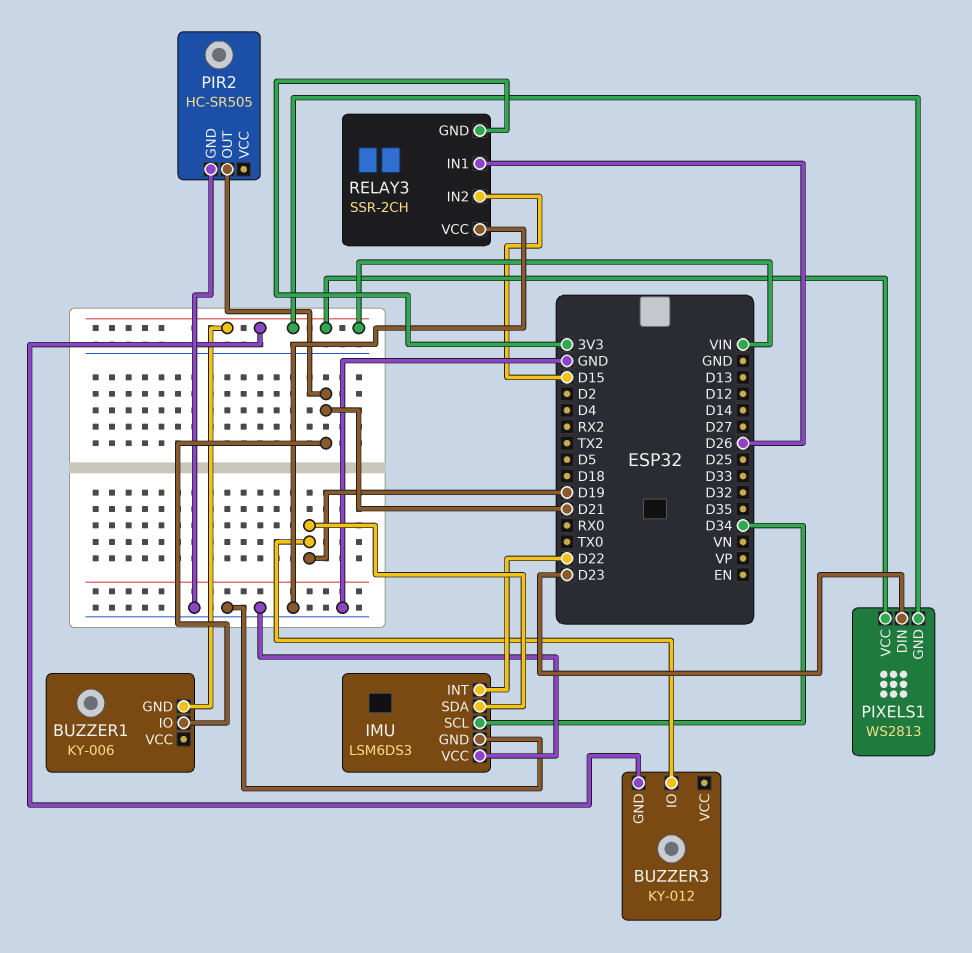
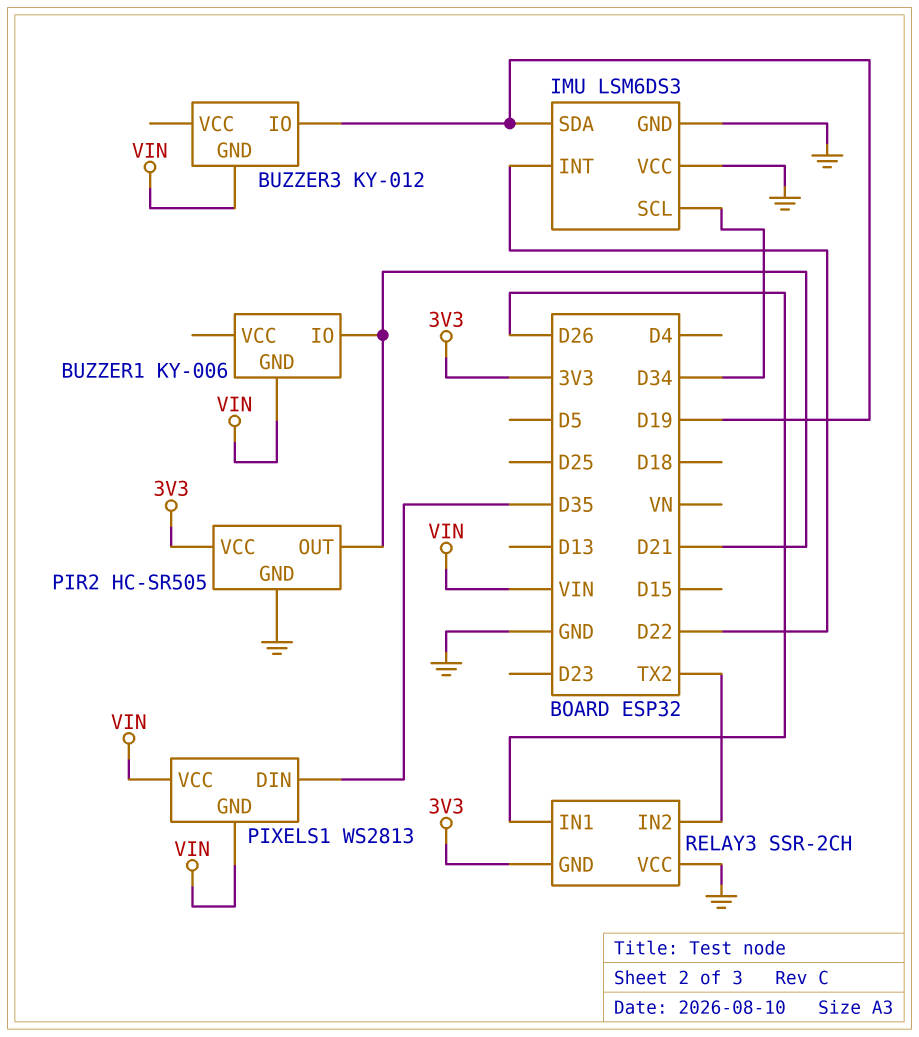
PIR2 pin VCC: none -> 3V3
PIXELS1 pin DIN: D23 -> D35
RELAY3 pin IN2: D15 -> TX2

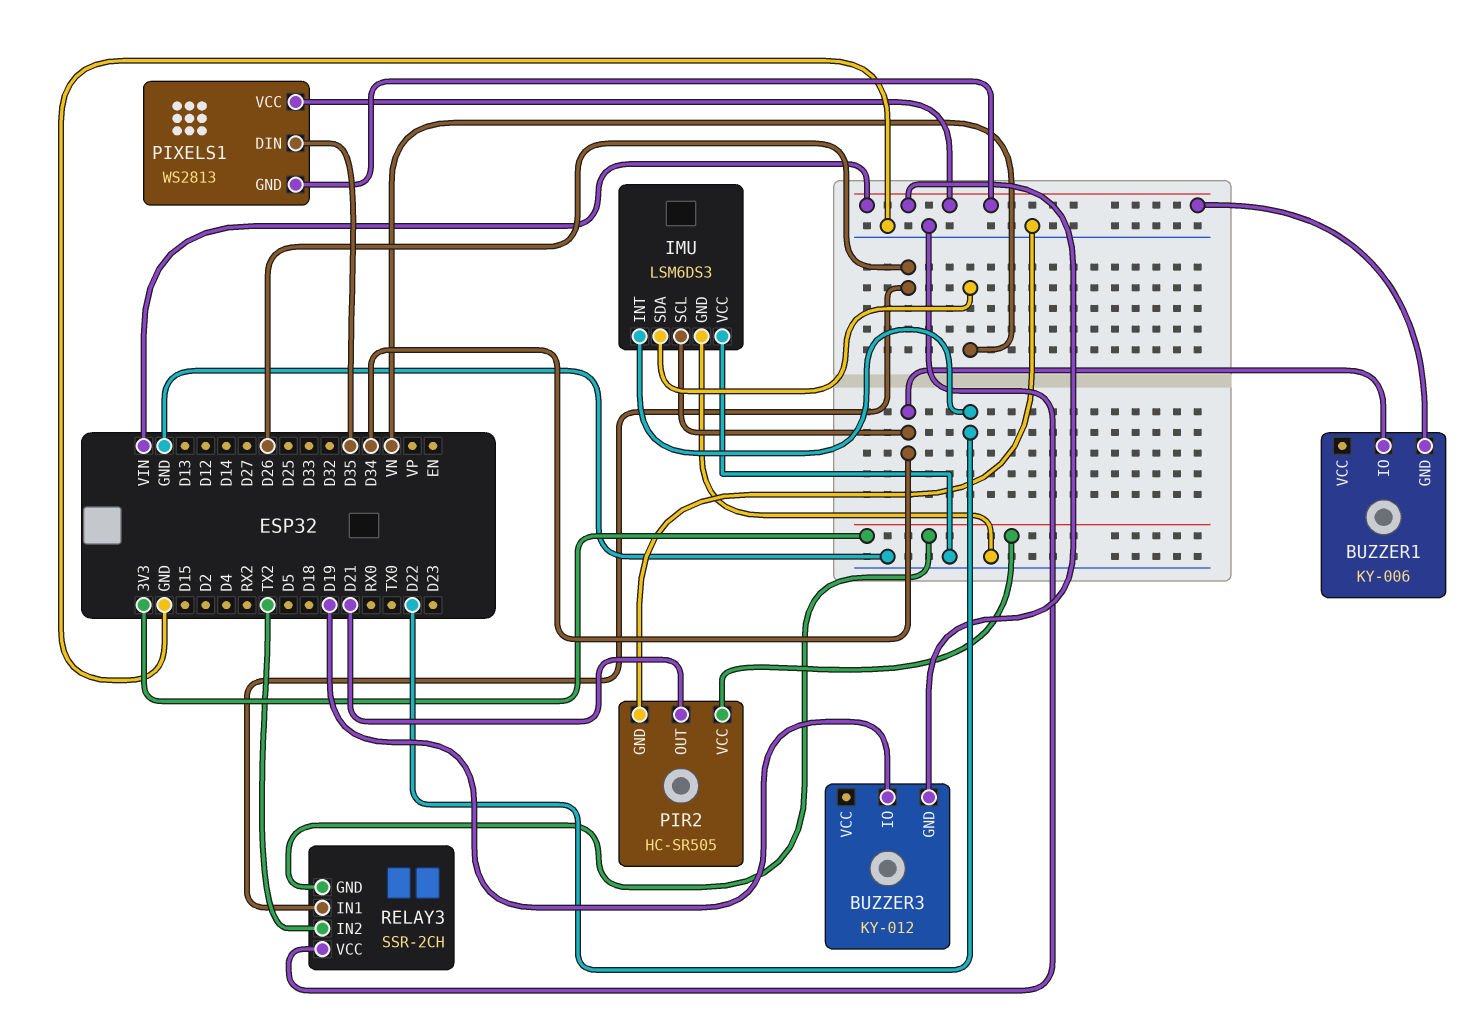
BUZZER1 pin IO: D21 -> D34
IMU pin SDA: D19 -> VN

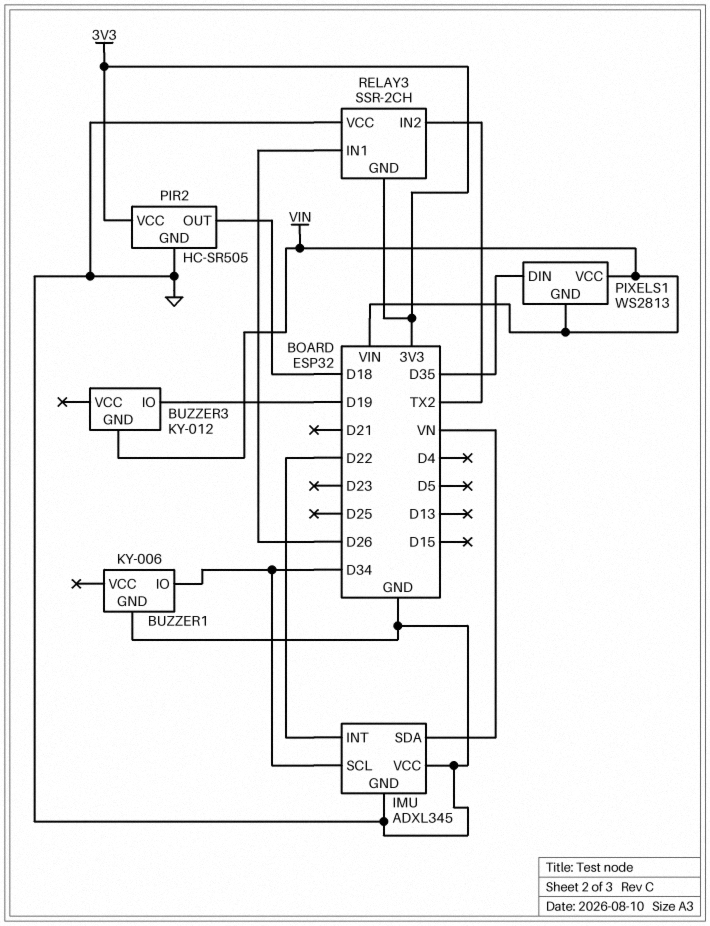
BUZZER1 pin GND: VIN -> GND
IMU: LSM6DS3 -> ADXL345
PIR2 pin OUT: D21 -> D18

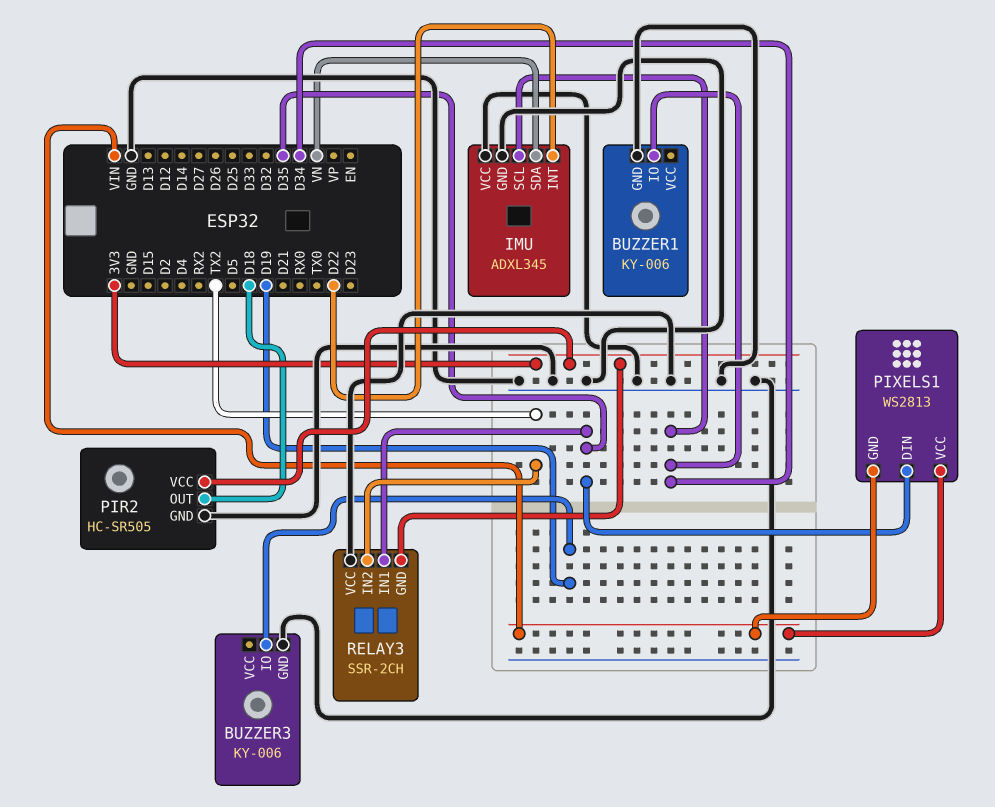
BUZZER3: KY-012 -> KY-006
BUZZER3 pin GND: VIN -> GND
RELAY3 pin IN1: D26 -> D35

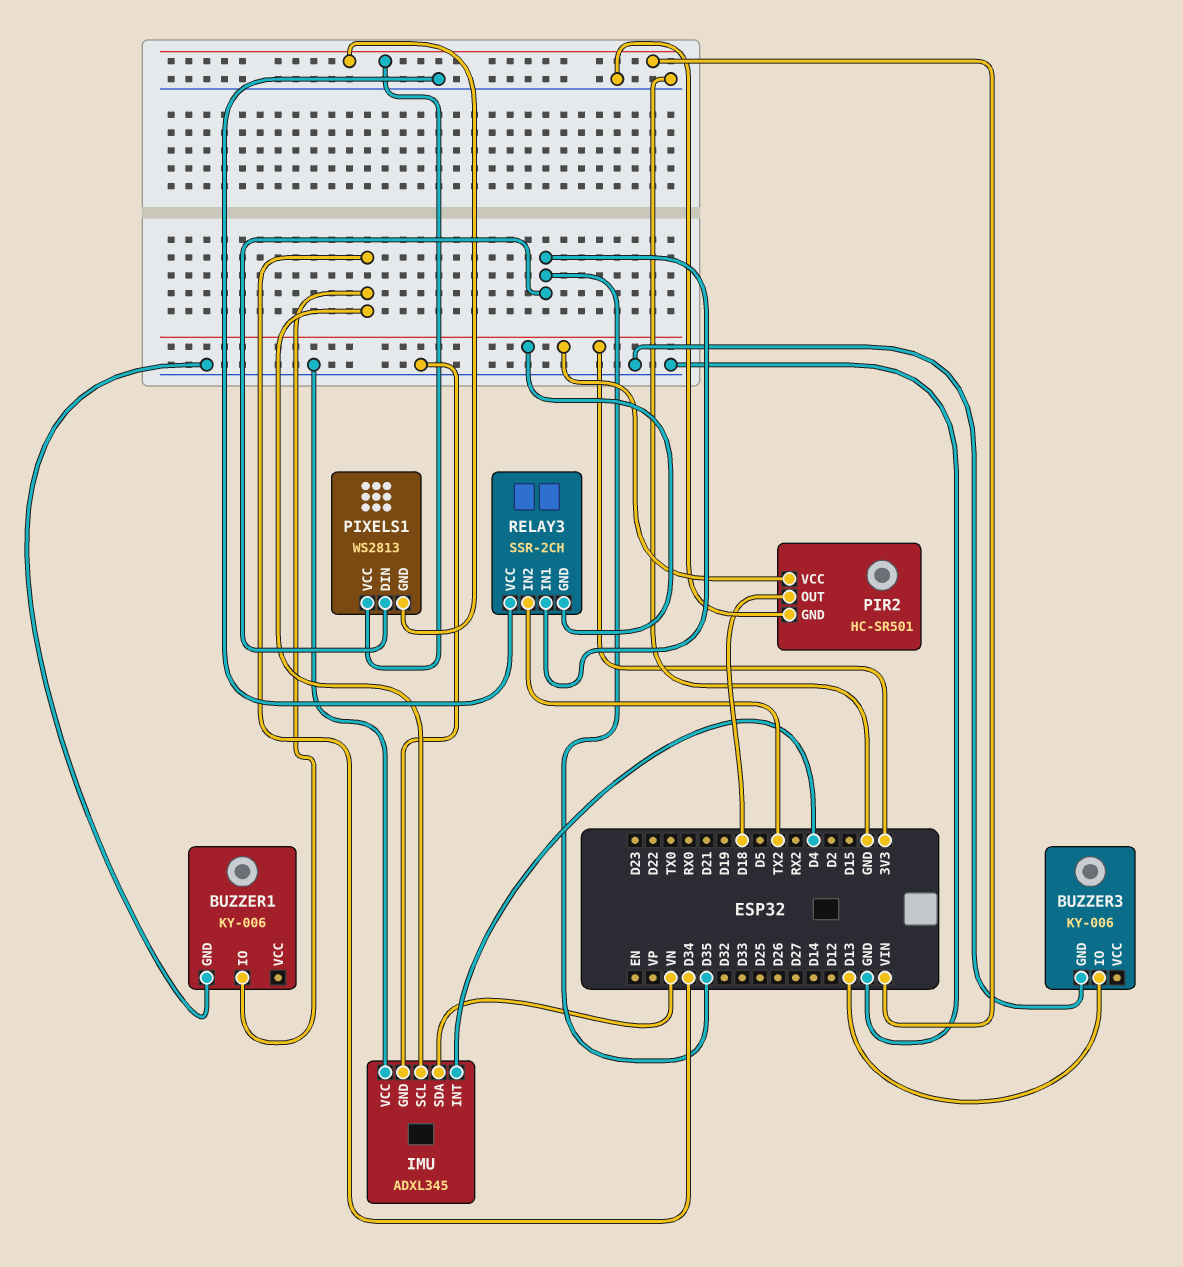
BUZZER3 pin IO: D19 -> D13
IMU pin INT: D22 -> D4
PIR2: HC-SR505 -> HC-SR501

